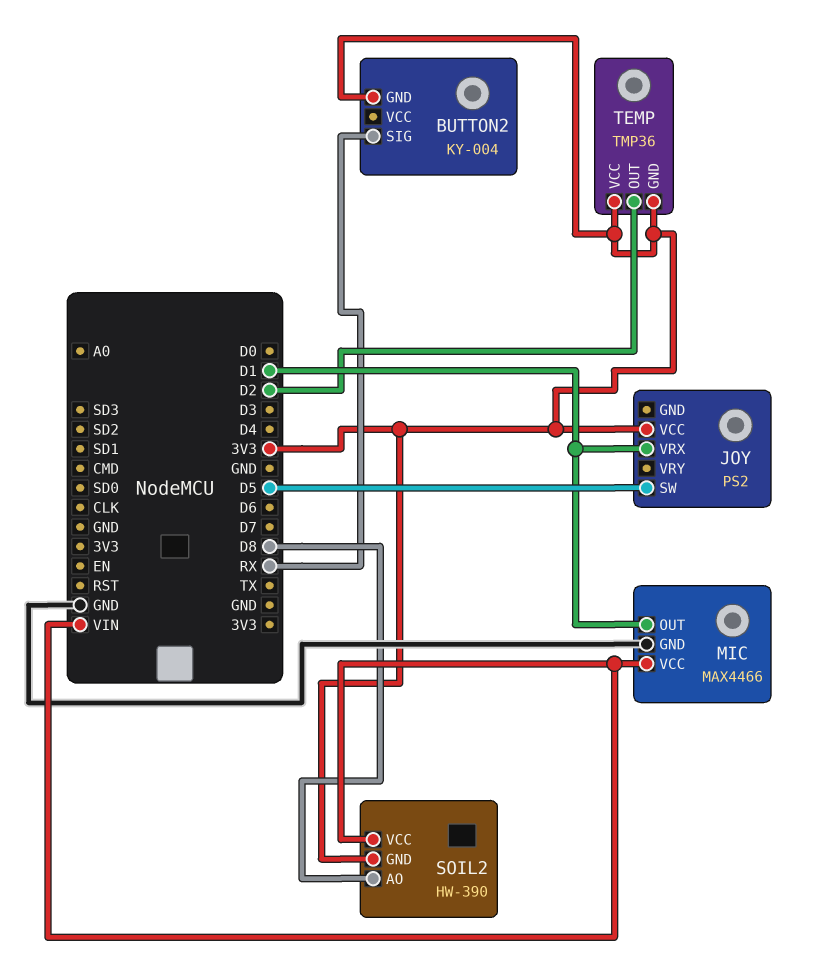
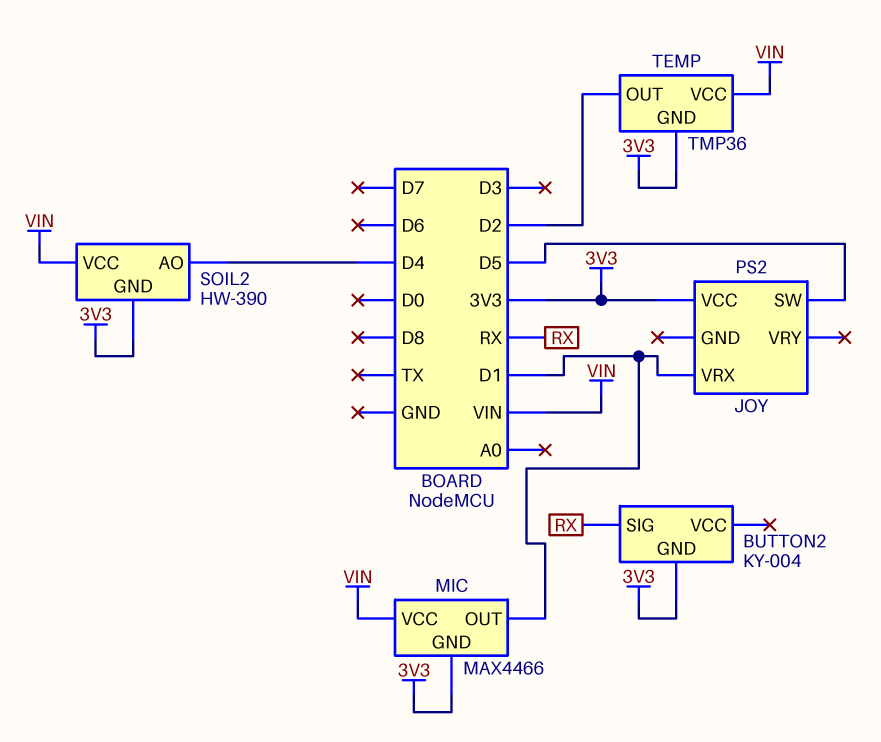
MIC pin GND: GND -> 3V3
SOIL2 pin AO: D8 -> D4
TEMP pin VCC: 3V3 -> VIN

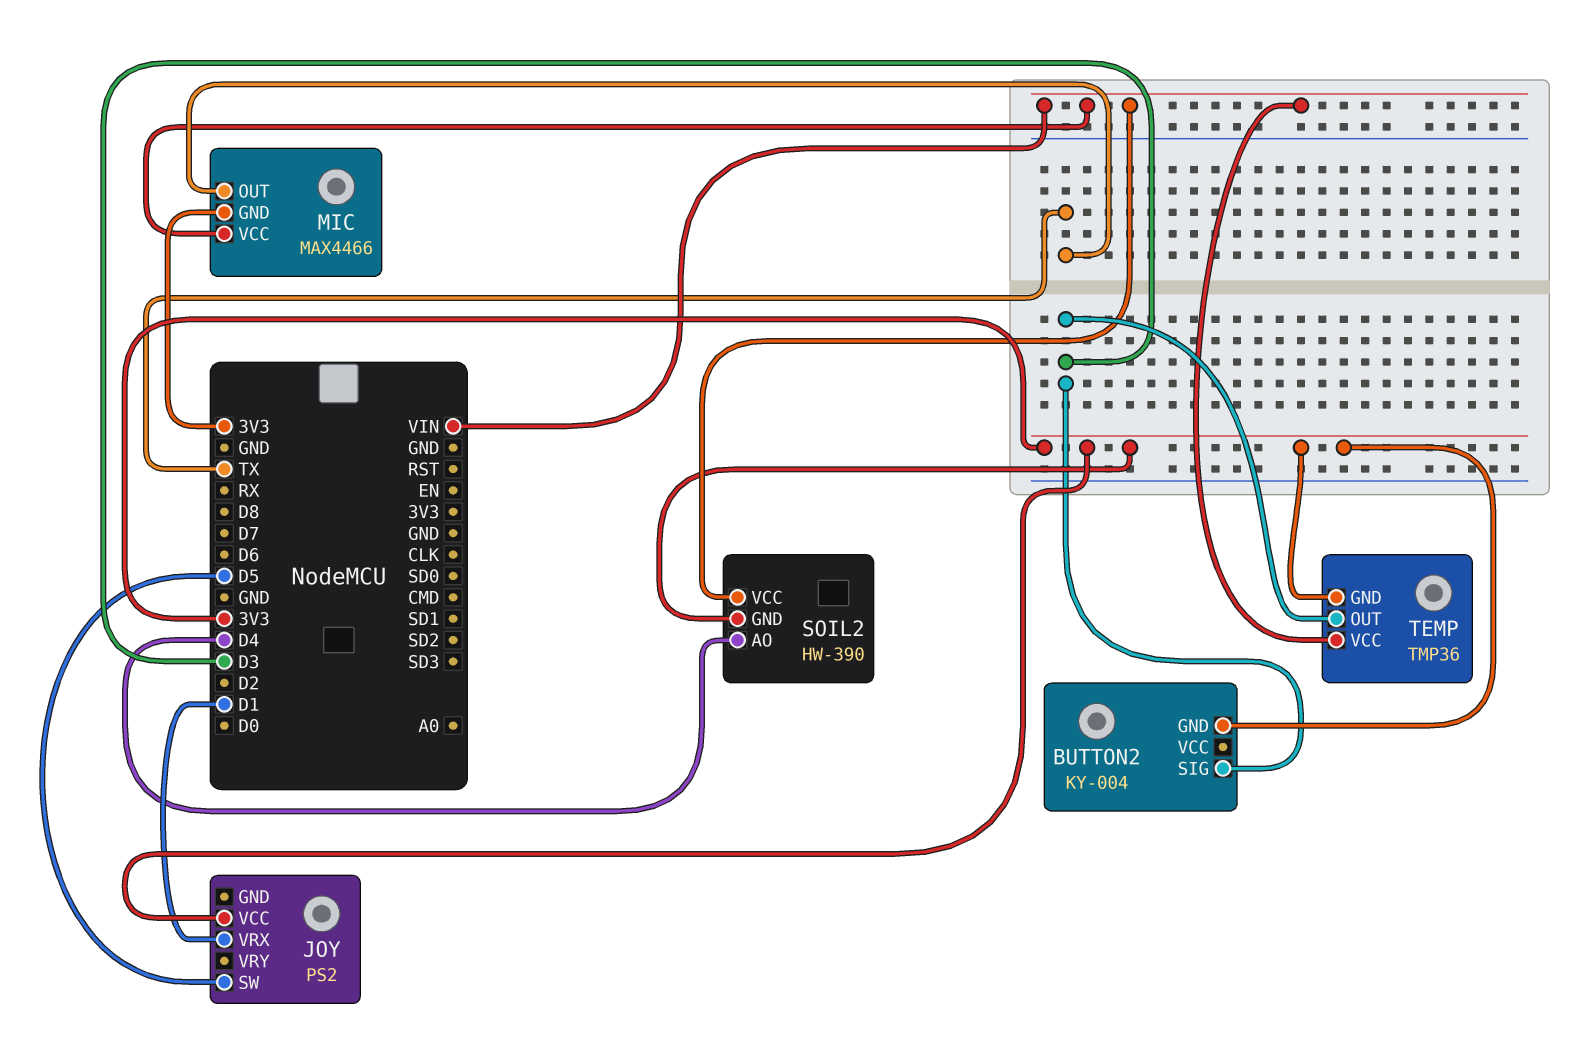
BUTTON2 pin SIG: RX -> D3
MIC pin OUT: D1 -> TX
TEMP pin OUT: D2 -> D3

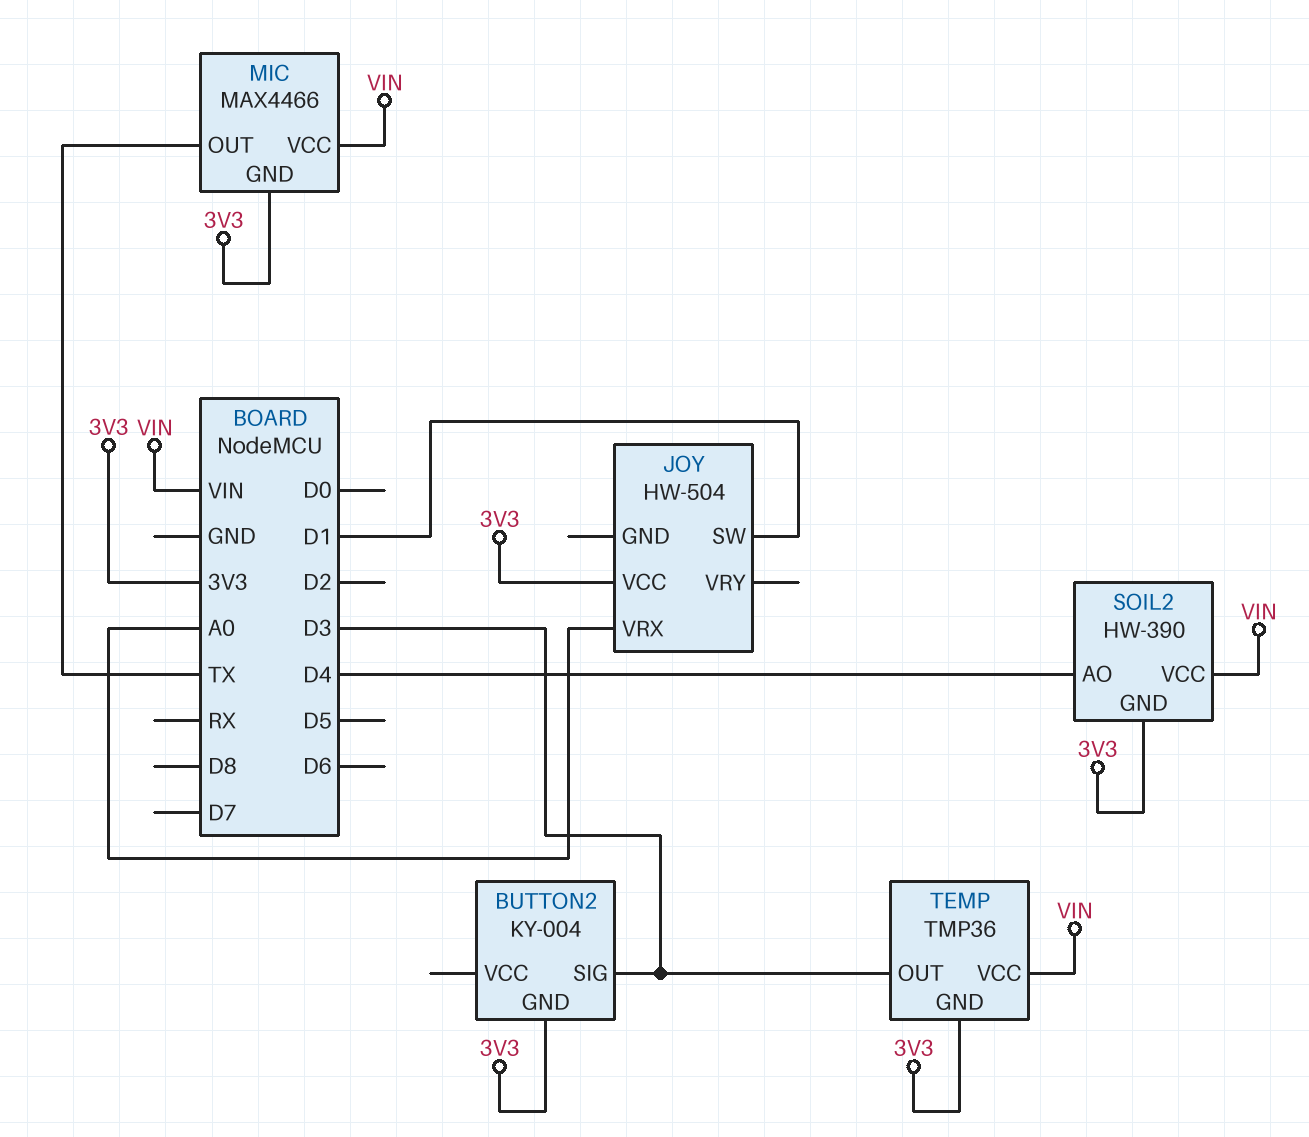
JOY: PS2 -> HW-504
JOY pin SW: D5 -> D1
JOY pin VRX: D1 -> A0

